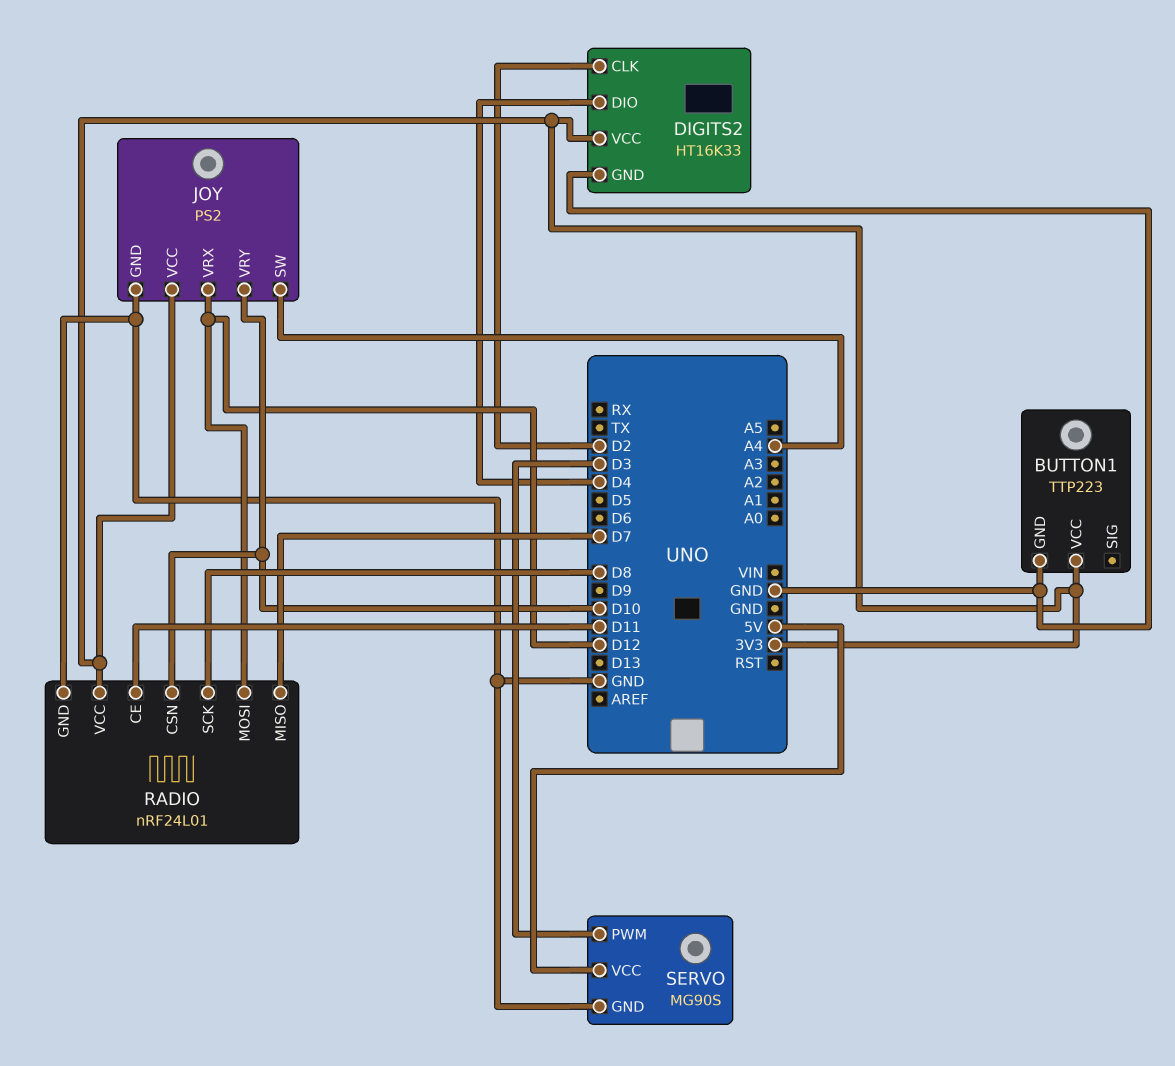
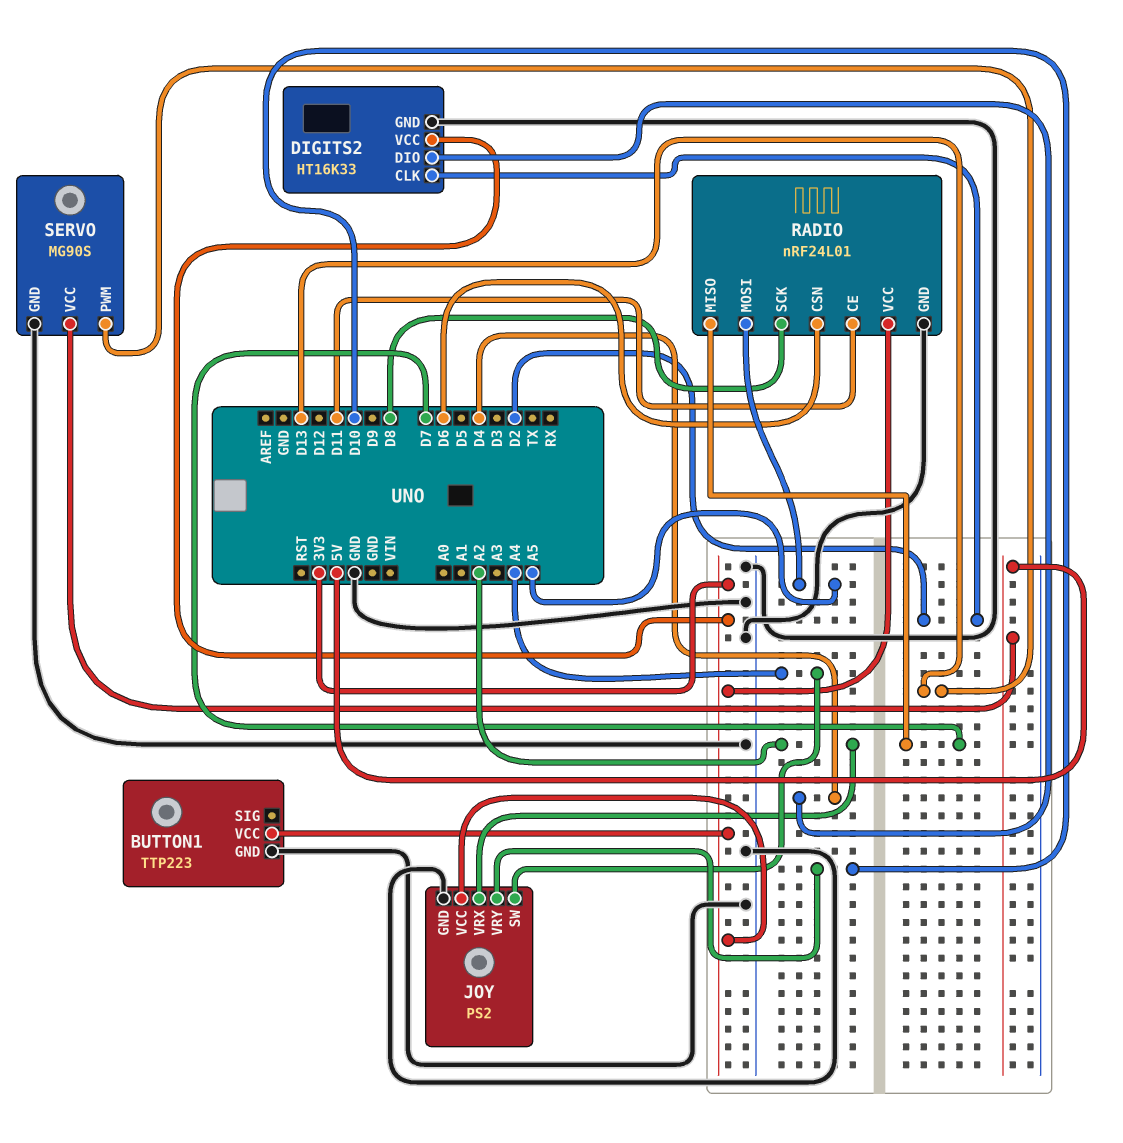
JOY pin VRX: D12 -> A2
RADIO pin CSN: D10 -> D6
RADIO pin MOSI: D12 -> A5
SERVO pin PWM: D3 -> D13

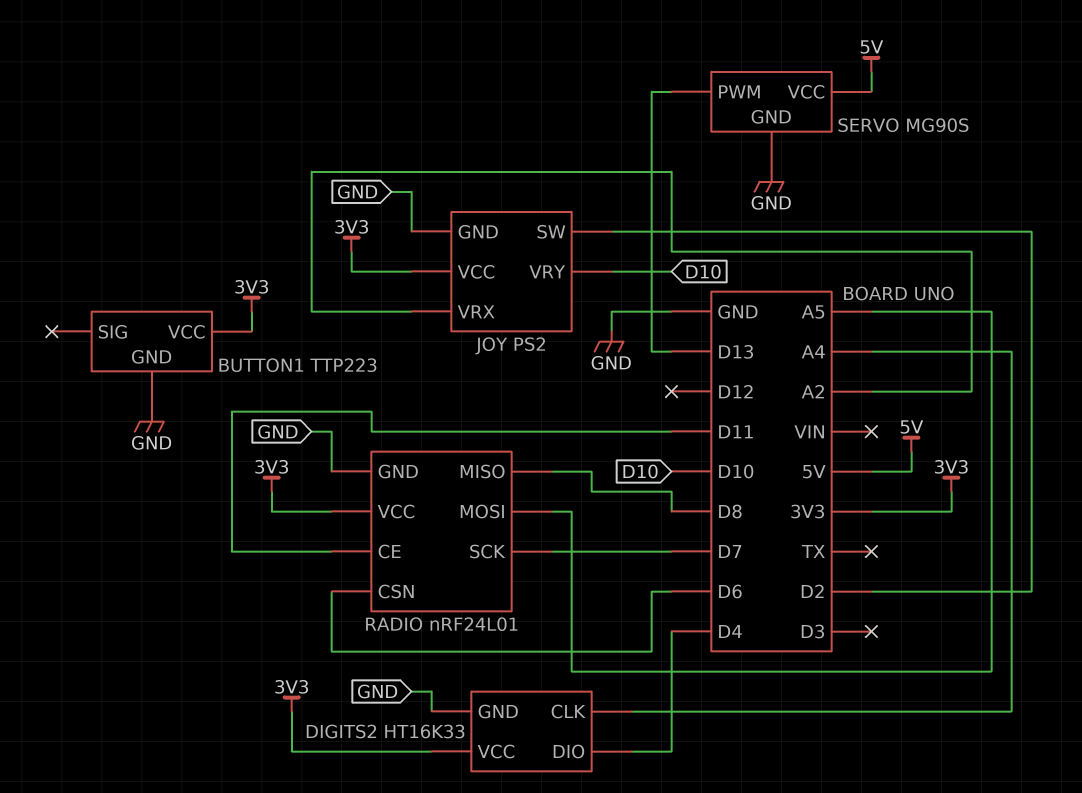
DIGITS2 pin CLK: D2 -> A4
JOY pin SW: A4 -> D2
RADIO pin MISO: D7 -> D8
RADIO pin SCK: D8 -> D7

